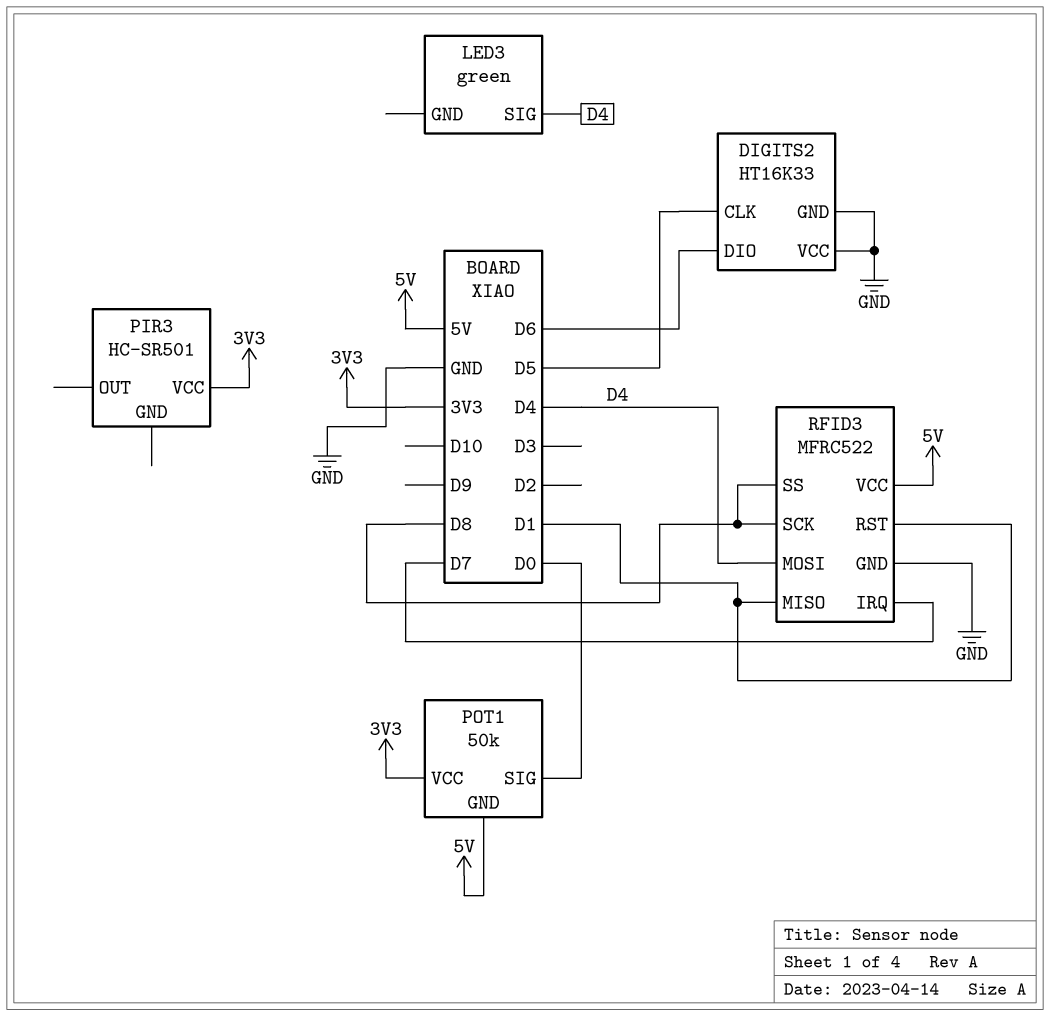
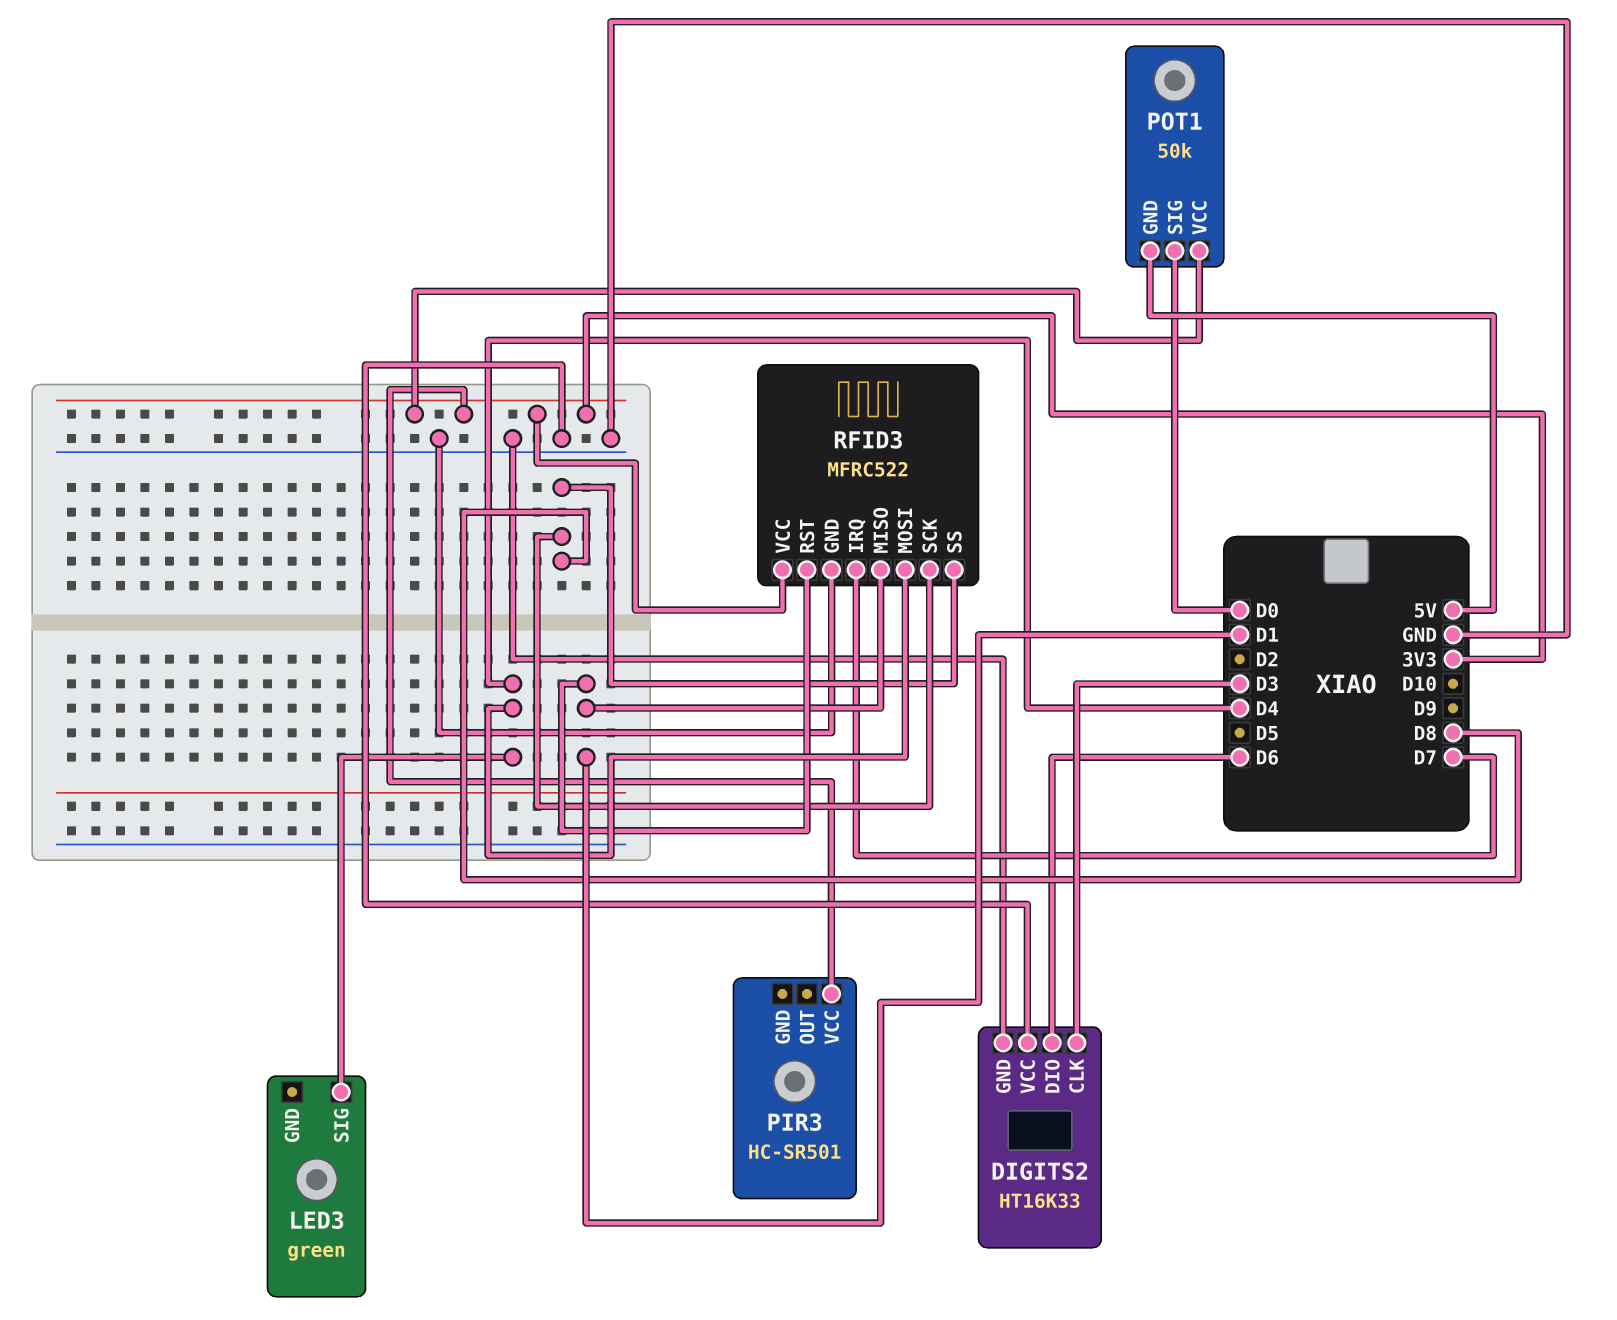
DIGITS2 pin CLK: D5 -> D3
RFID3 pin VCC: 5V -> 3V3

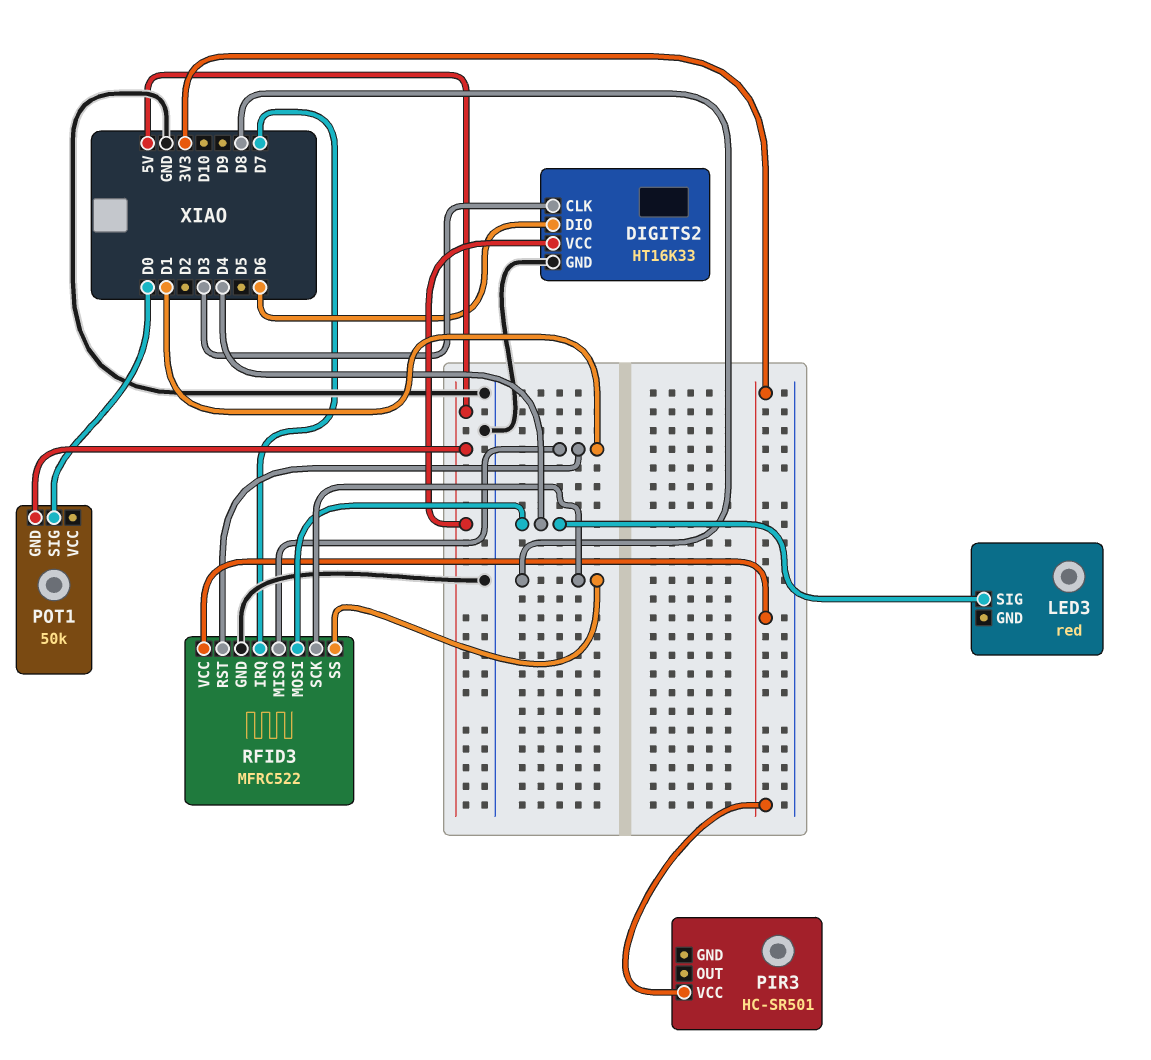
DIGITS2 pin VCC: GND -> 5V
LED3: green -> red
POT1 pin VCC: 3V3 -> none

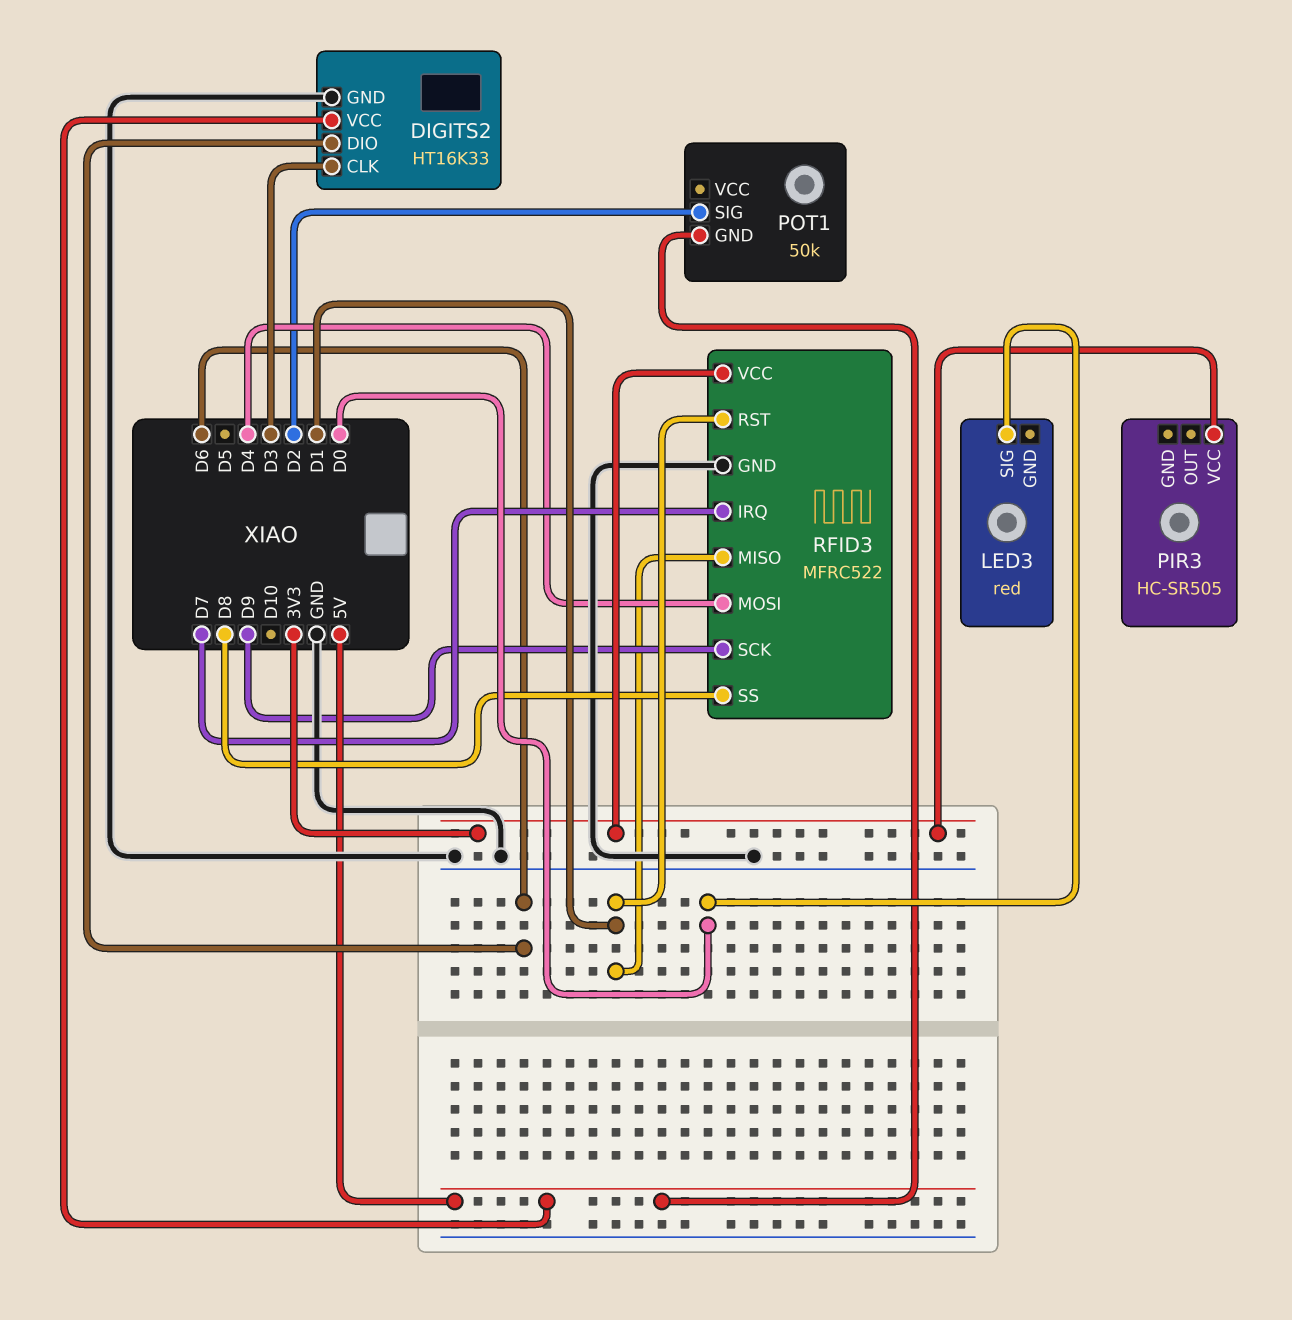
LED3 pin SIG: D4 -> D0
PIR3: HC-SR501 -> HC-SR505
POT1 pin SIG: D0 -> D2
RFID3 pin SCK: D8 -> D9

